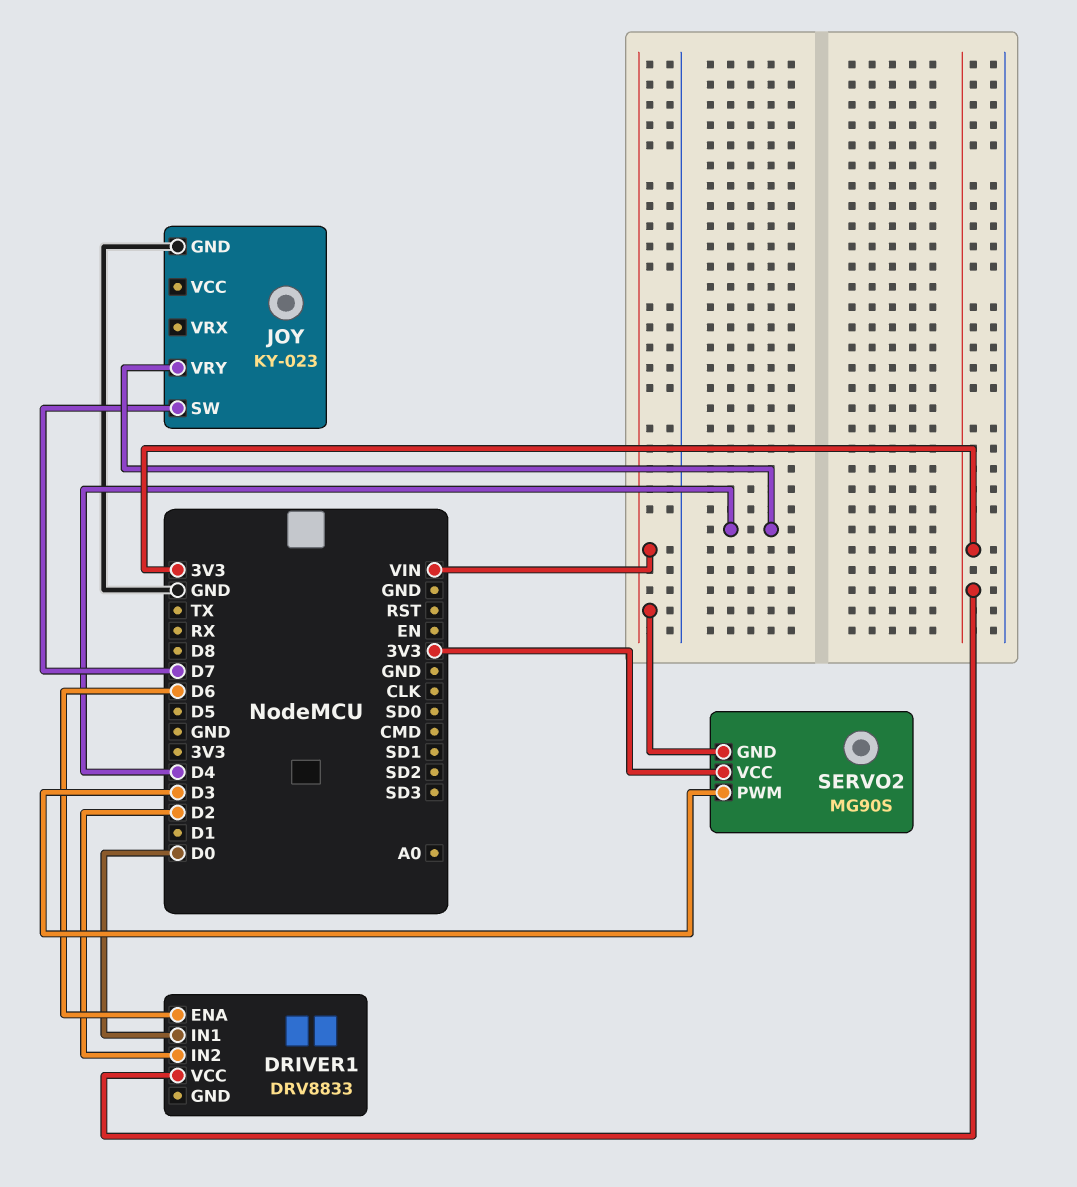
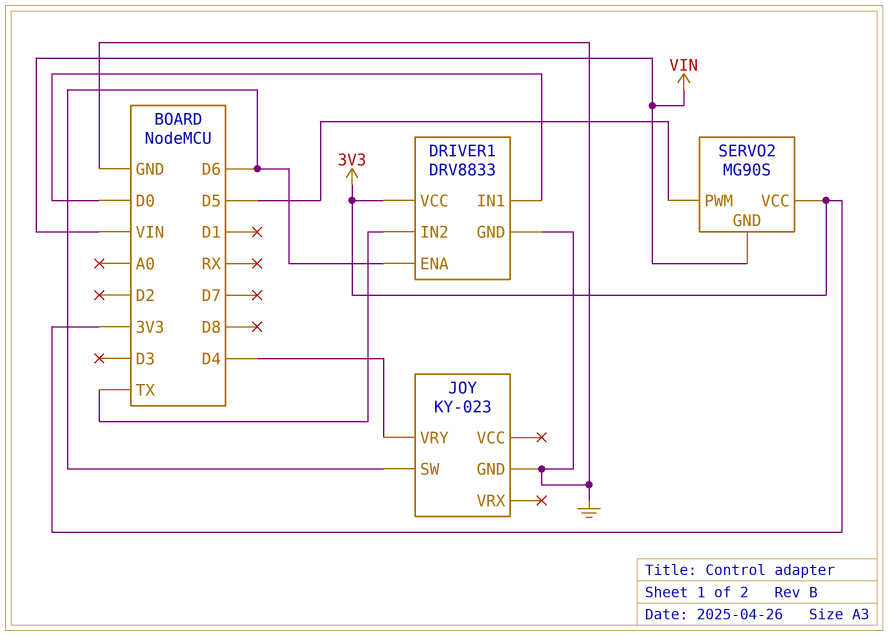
DRIVER1 pin GND: none -> GND
DRIVER1 pin IN2: D2 -> TX
JOY pin SW: D7 -> D6
SERVO2 pin PWM: D3 -> D5

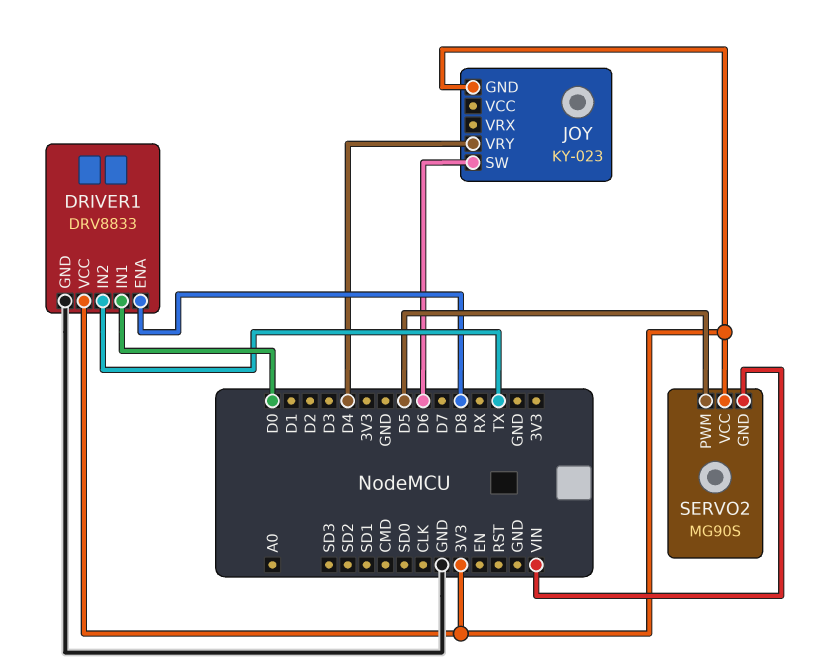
DRIVER1 pin ENA: D6 -> D8
JOY pin GND: GND -> 3V3

